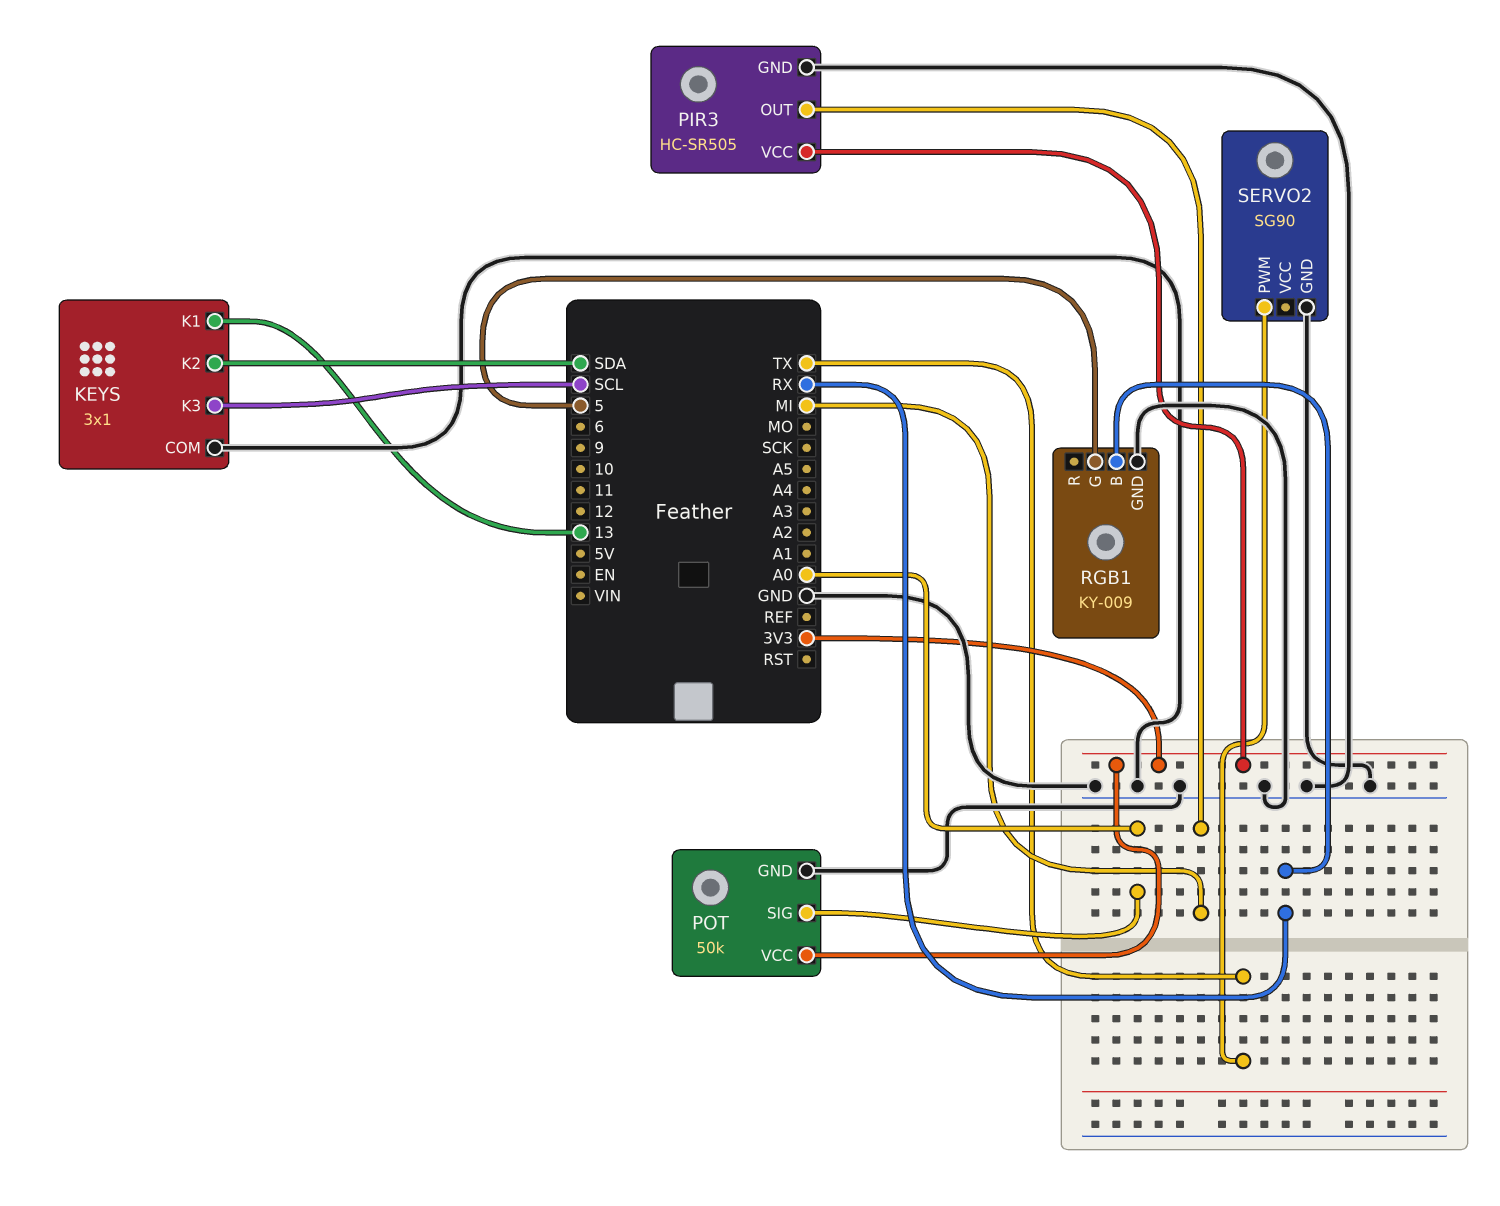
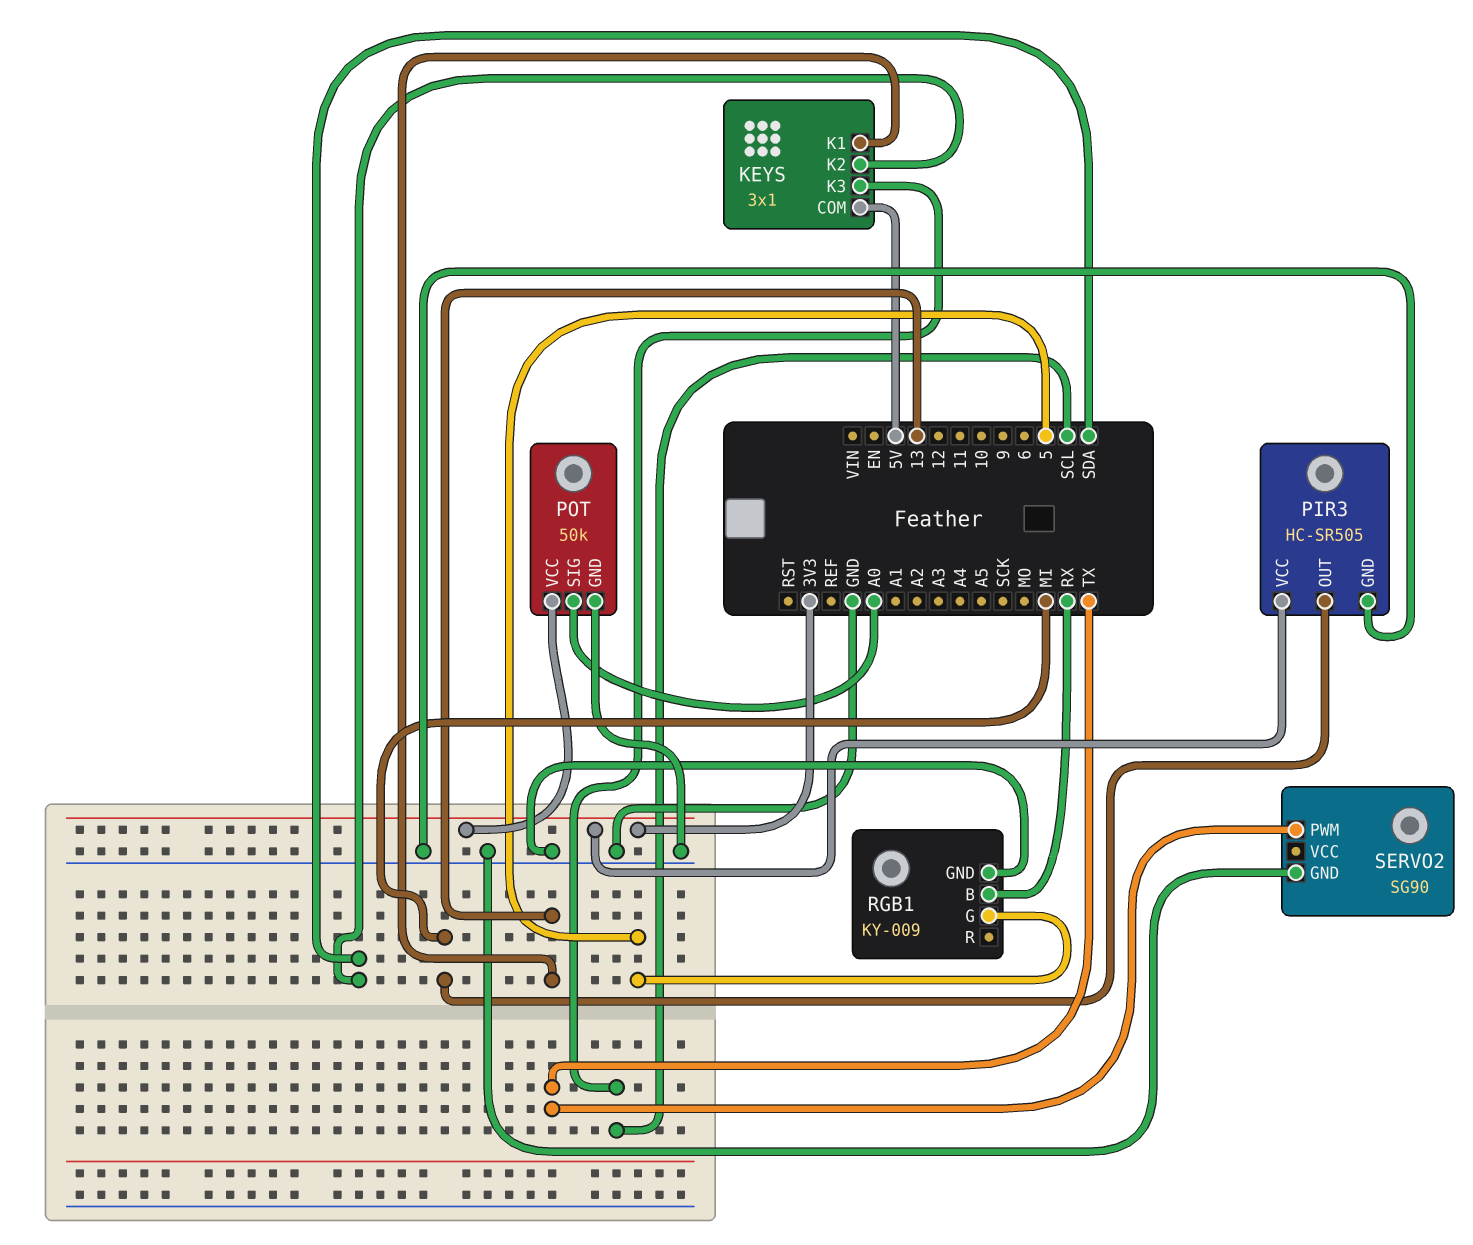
KEYS pin COM: GND -> 5V

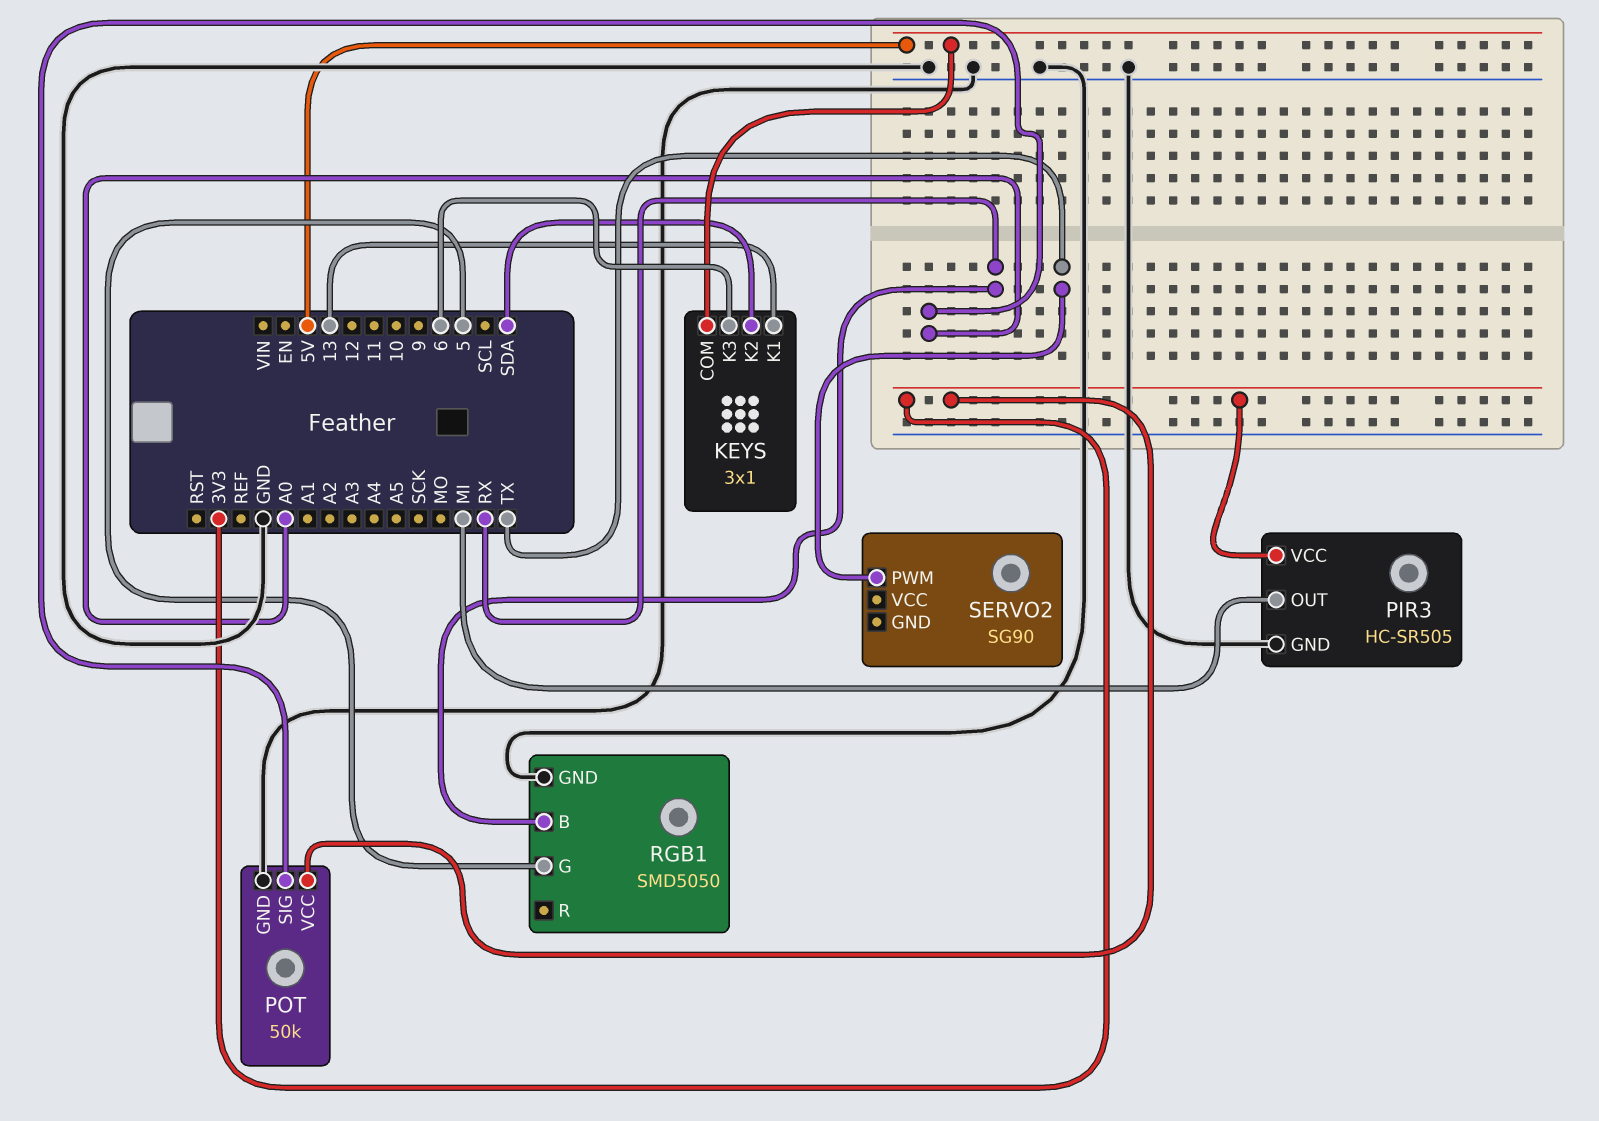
KEYS pin K3: SCL -> 6
RGB1: KY-009 -> SMD5050
SERVO2 pin GND: GND -> none

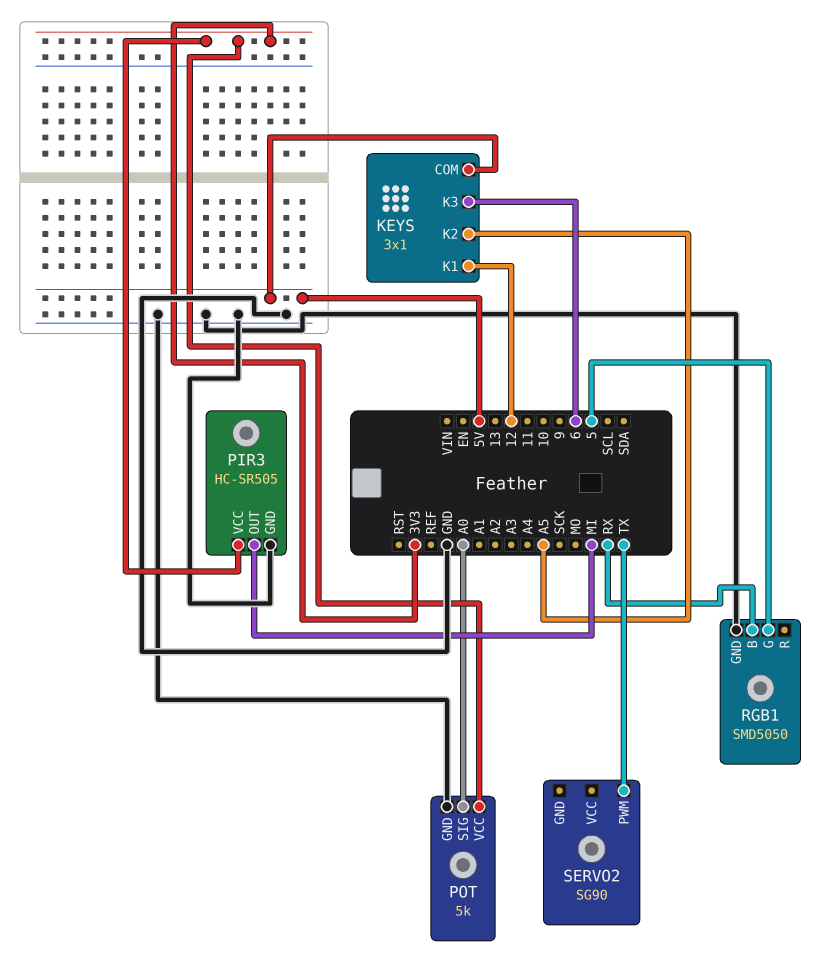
KEYS pin K1: 13 -> 12
KEYS pin K2: SDA -> A5
POT: 50k -> 5k

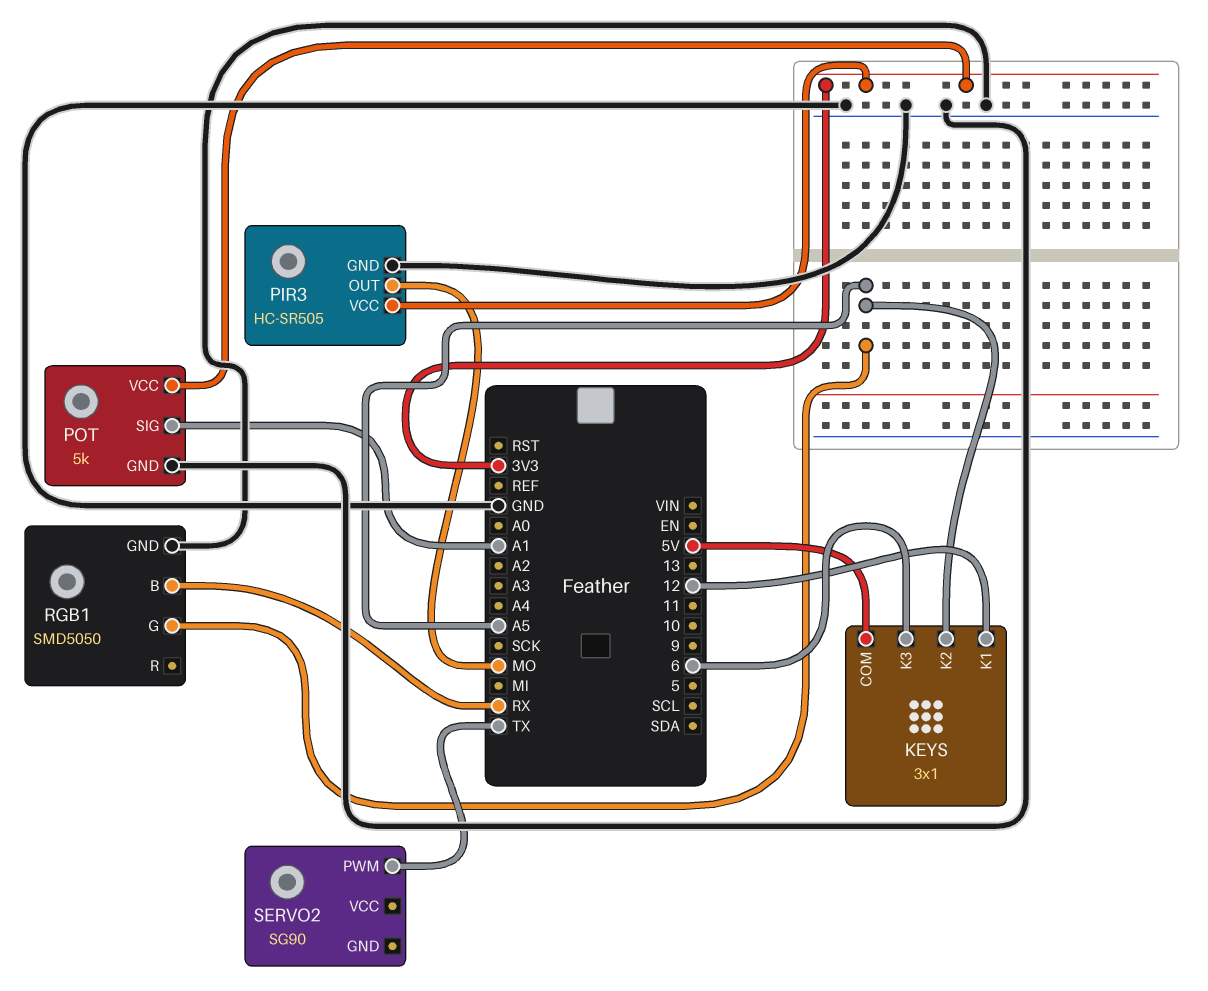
PIR3 pin OUT: MI -> MO
POT pin SIG: A0 -> A1
RGB1 pin G: 5 -> A5

